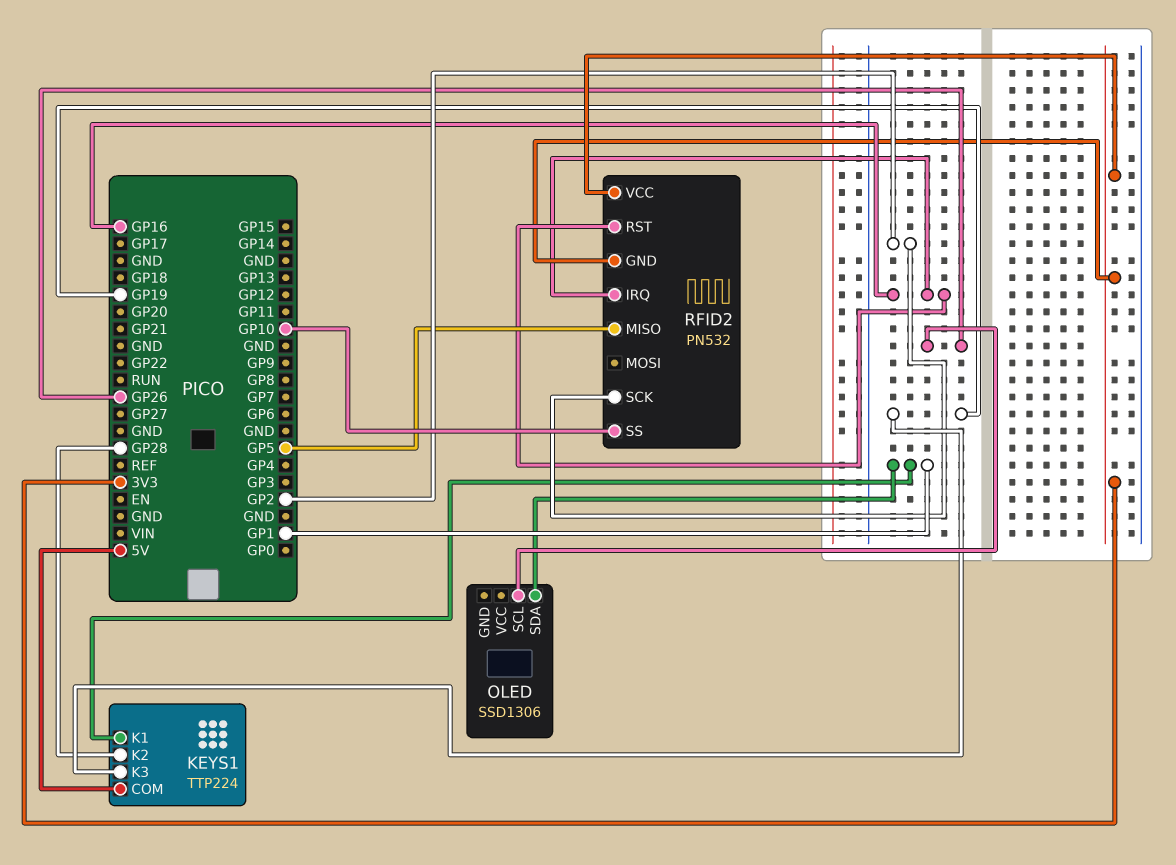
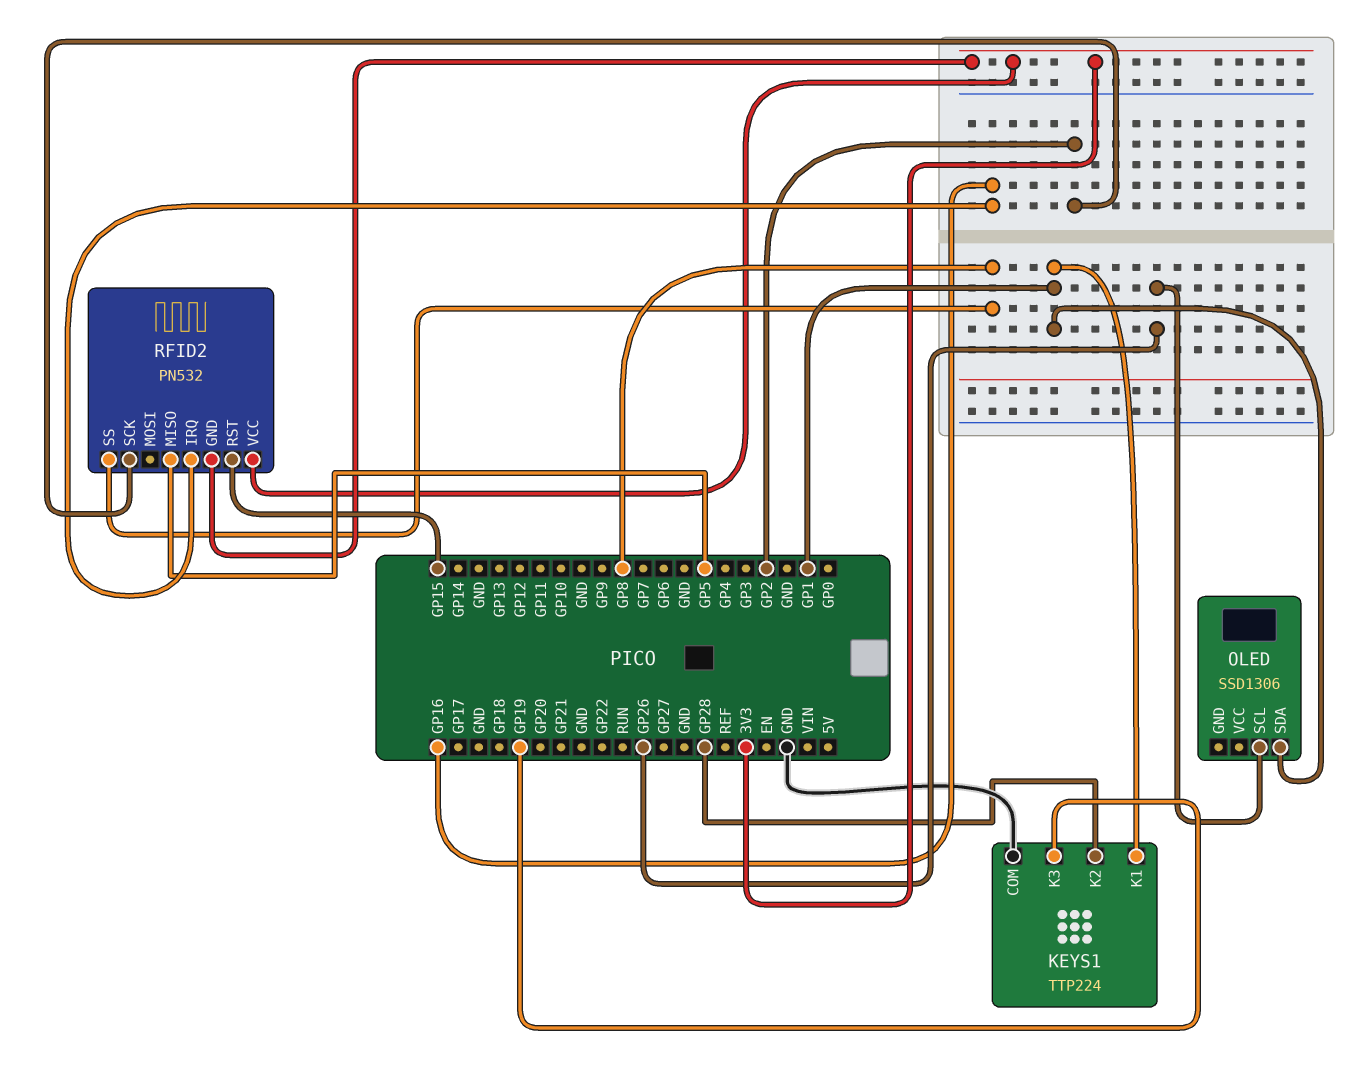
KEYS1 pin COM: 5V -> GND
RFID2 pin RST: GP16 -> GP15
RFID2 pin SS: GP10 -> GP8

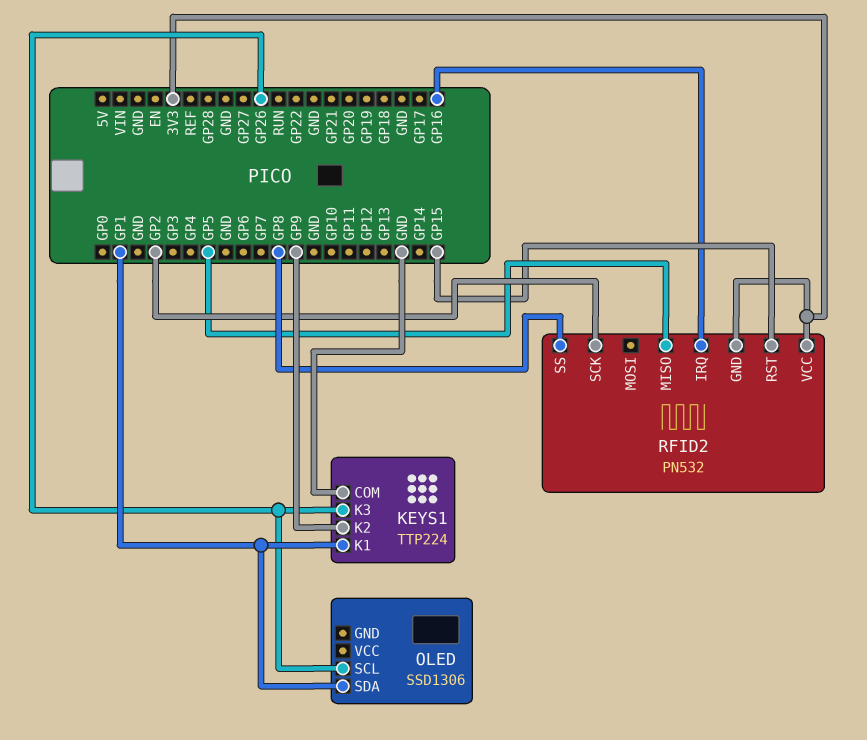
KEYS1 pin K2: GP28 -> GP9
KEYS1 pin K3: GP19 -> GP26

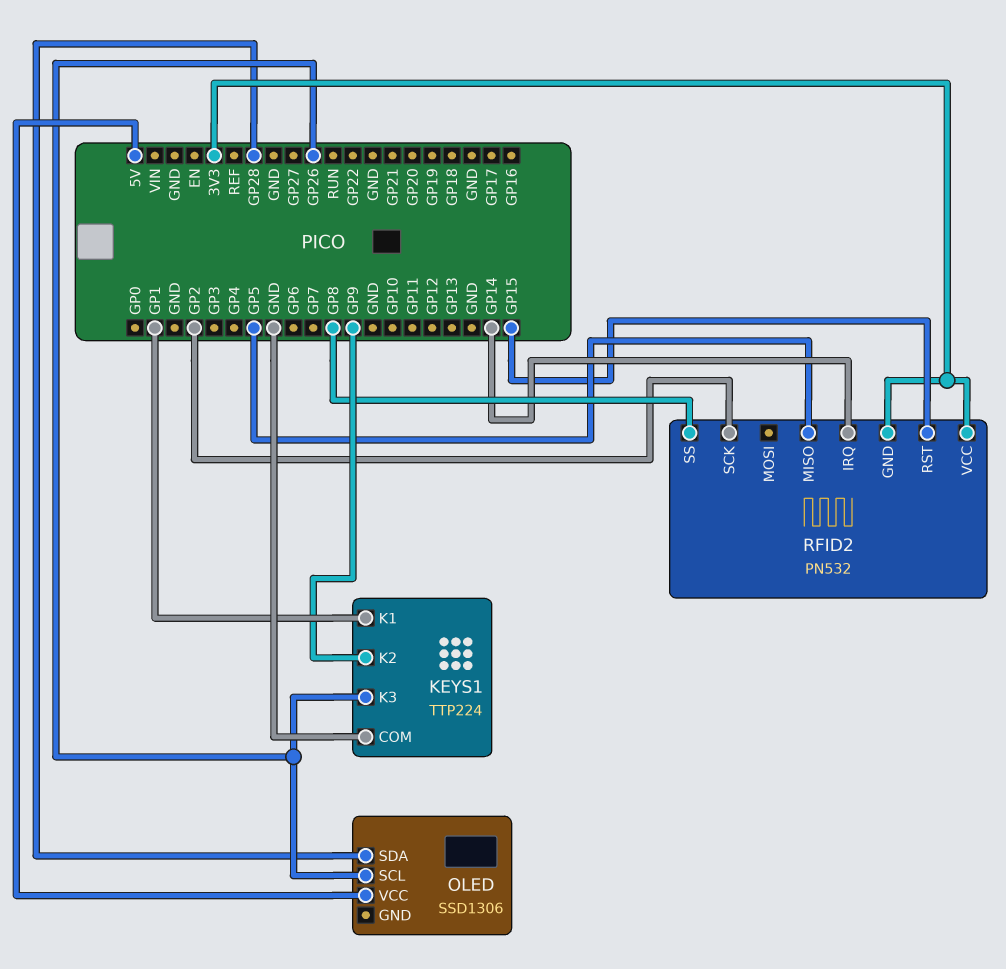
OLED pin SDA: GP1 -> GP28
OLED pin VCC: none -> 5V
RFID2 pin IRQ: GP16 -> GP14

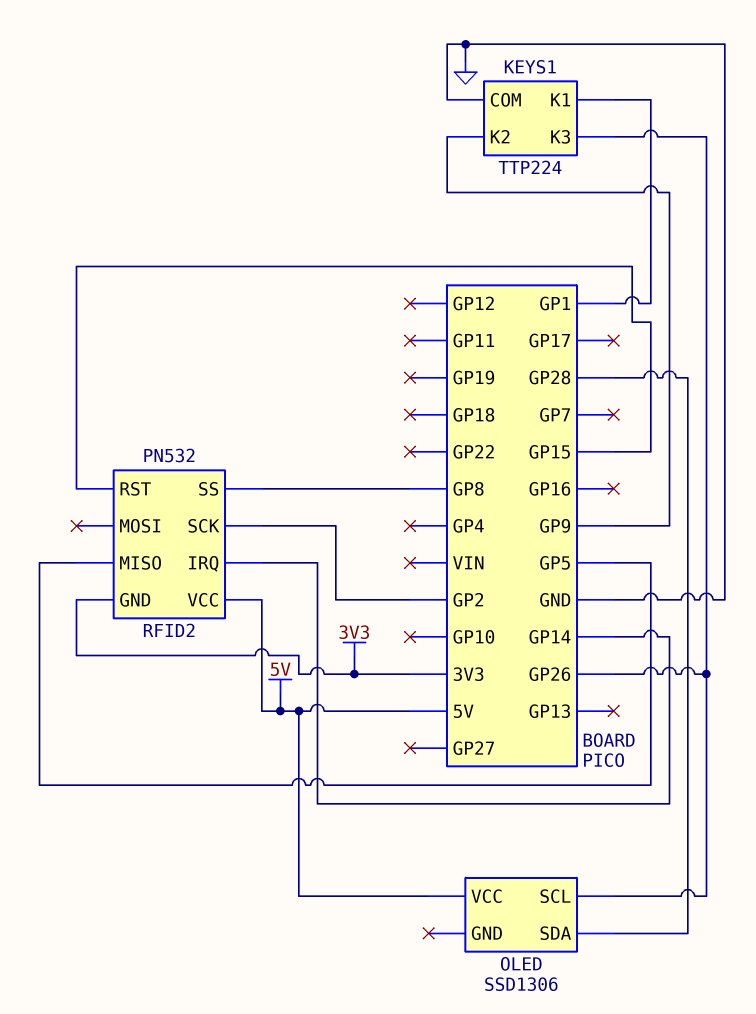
RFID2 pin VCC: 3V3 -> 5V

